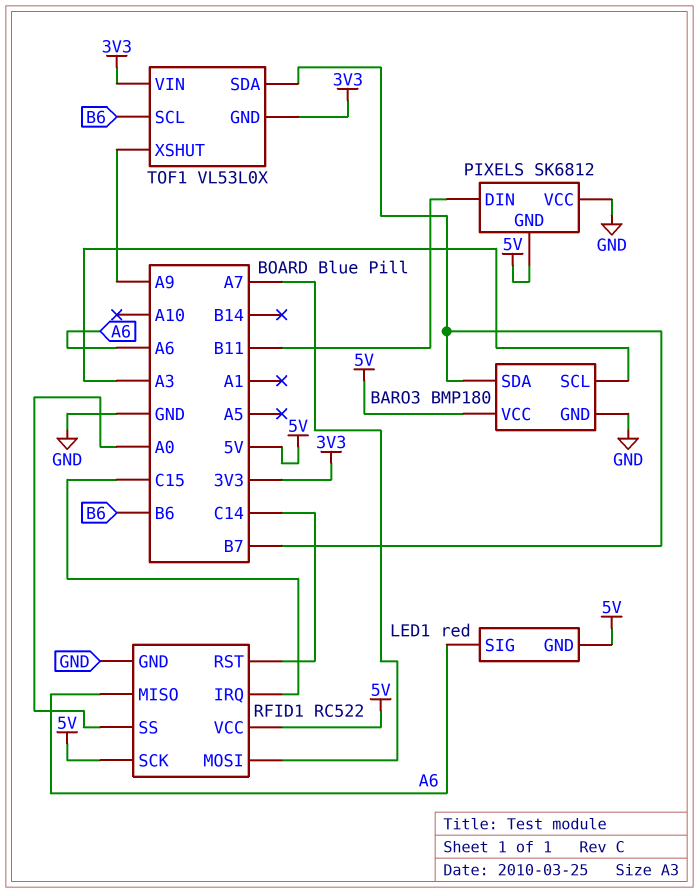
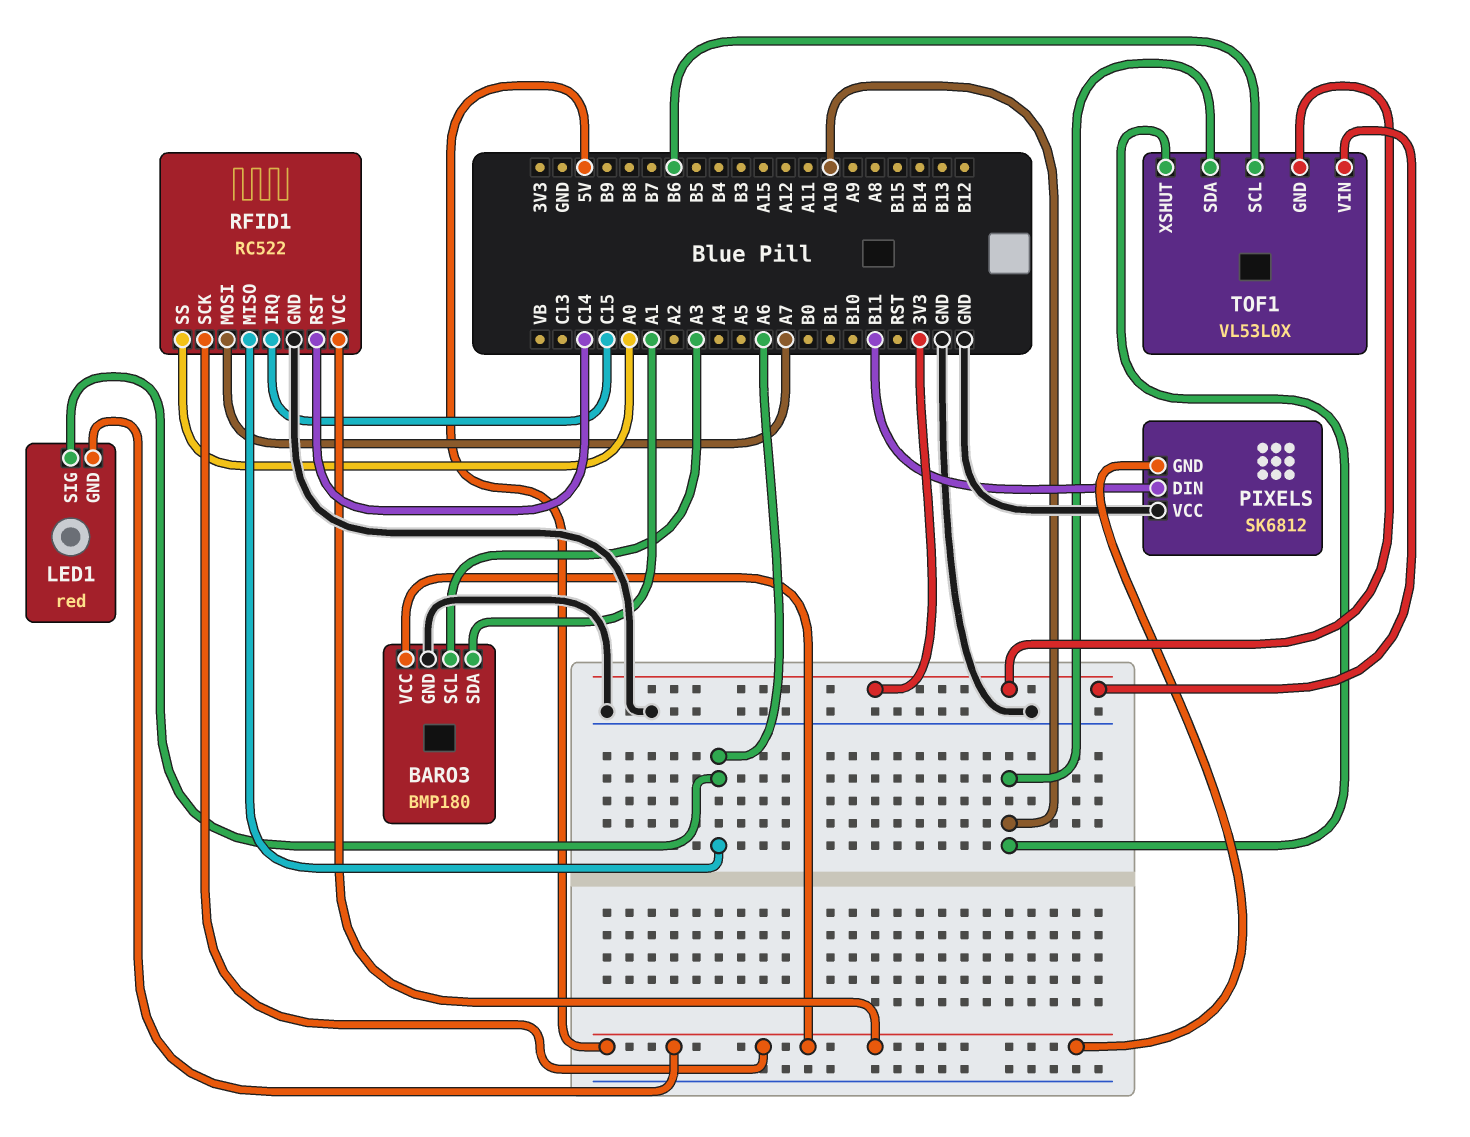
BARO3 pin SDA: B7 -> A1
TOF1 pin SDA: B7 -> A10
TOF1 pin XSHUT: A9 -> A10

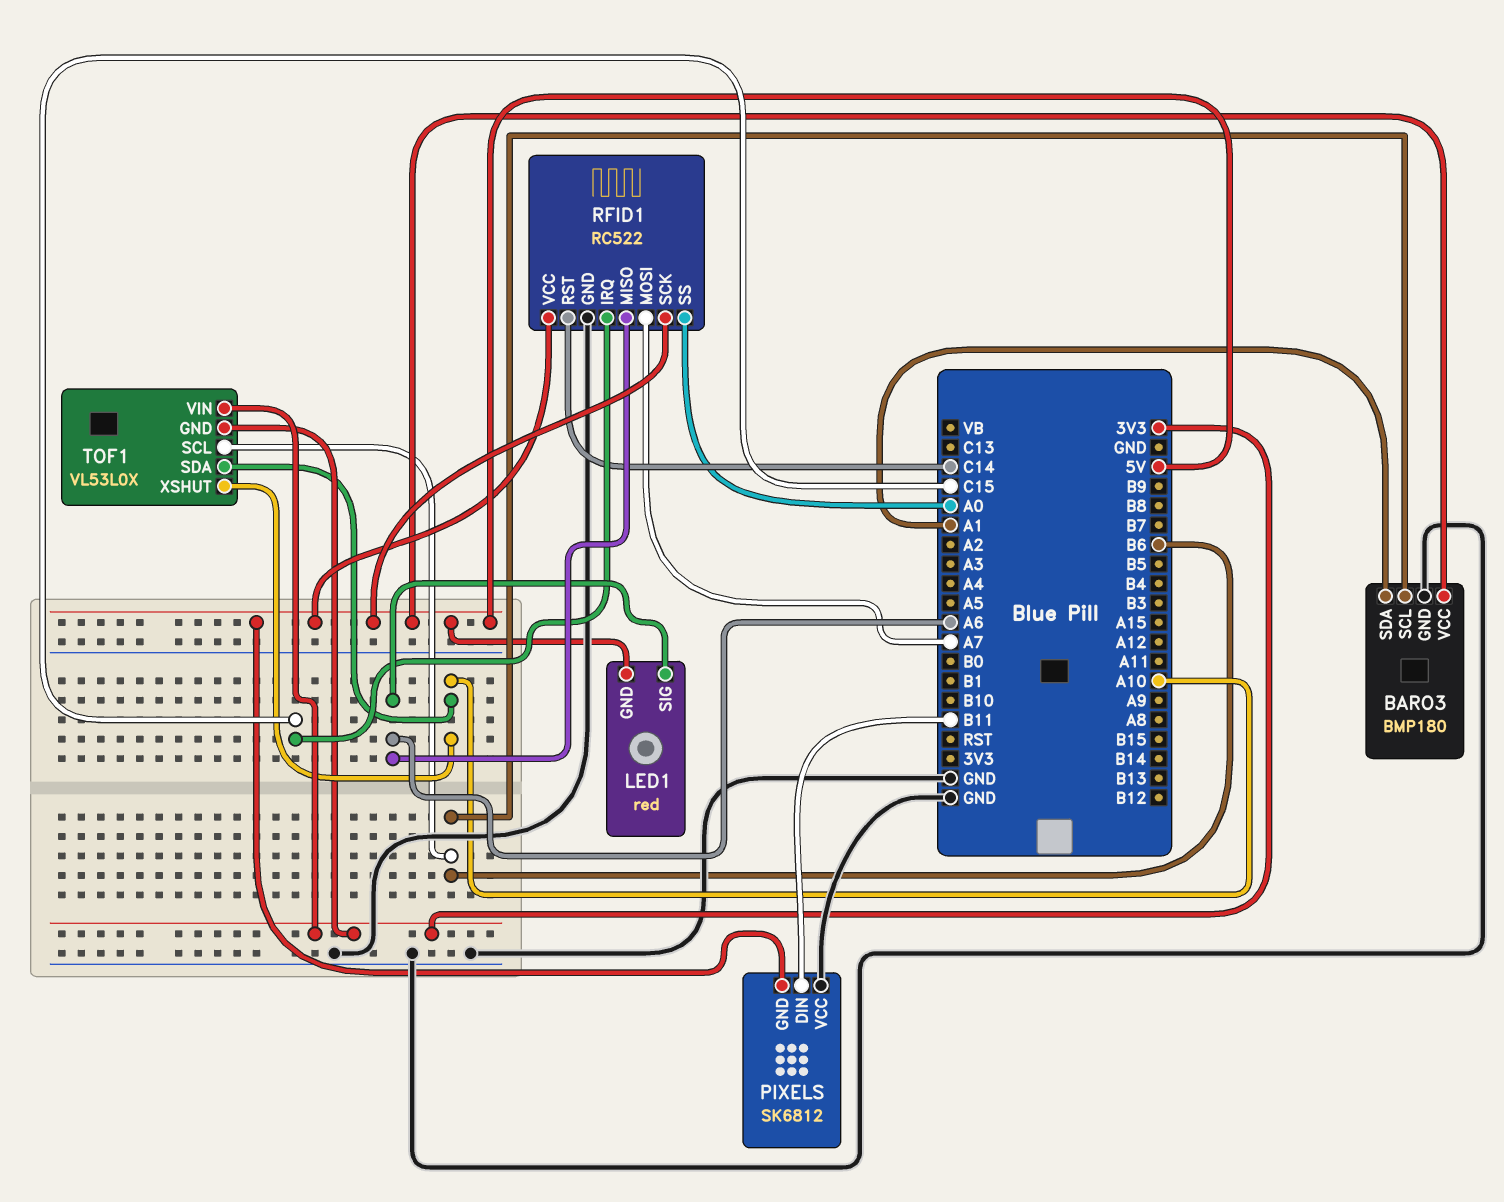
BARO3 pin SCL: A3 -> B6

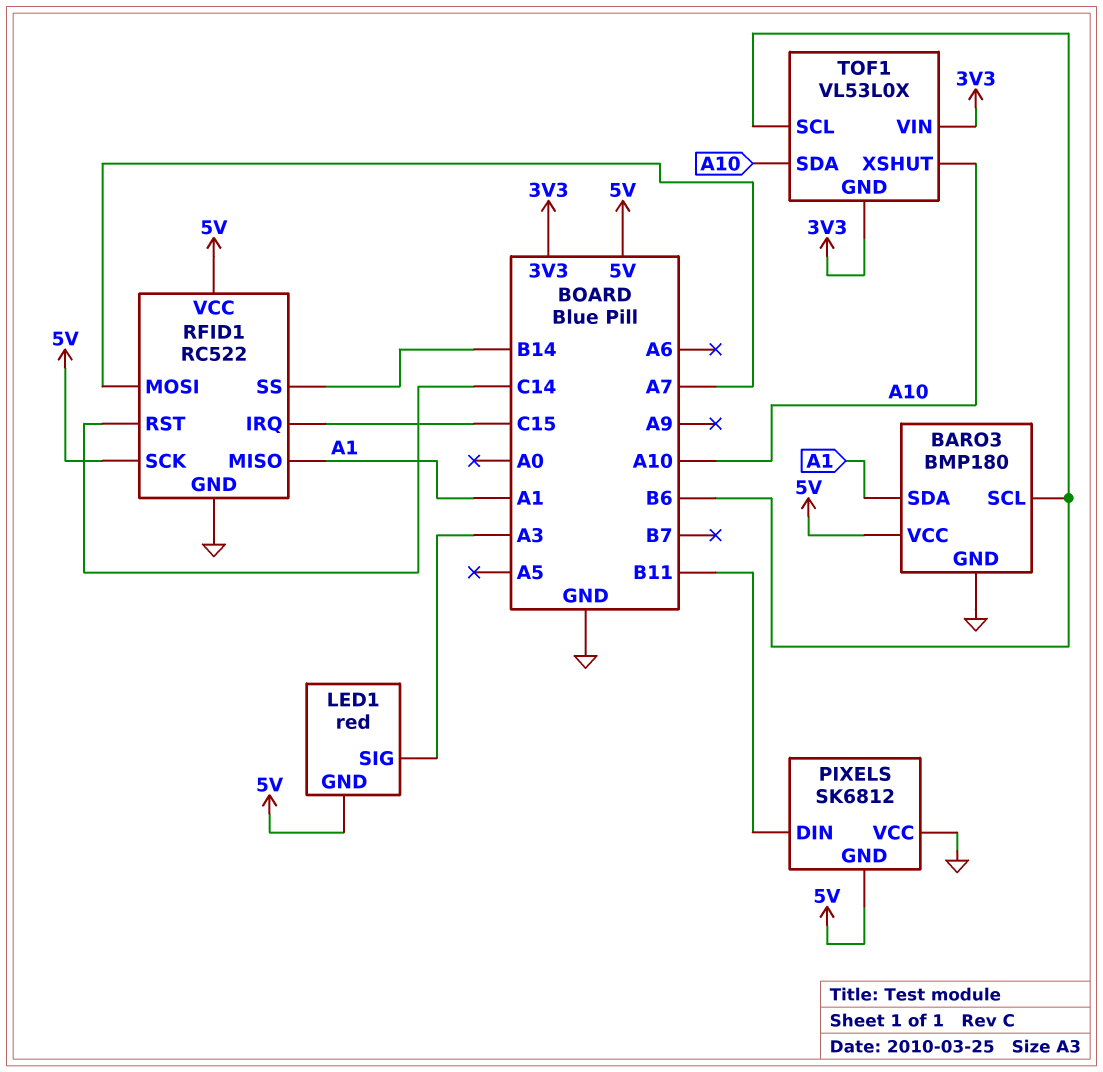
LED1 pin SIG: A6 -> A3
RFID1 pin MISO: A6 -> A1
RFID1 pin SS: A0 -> B14

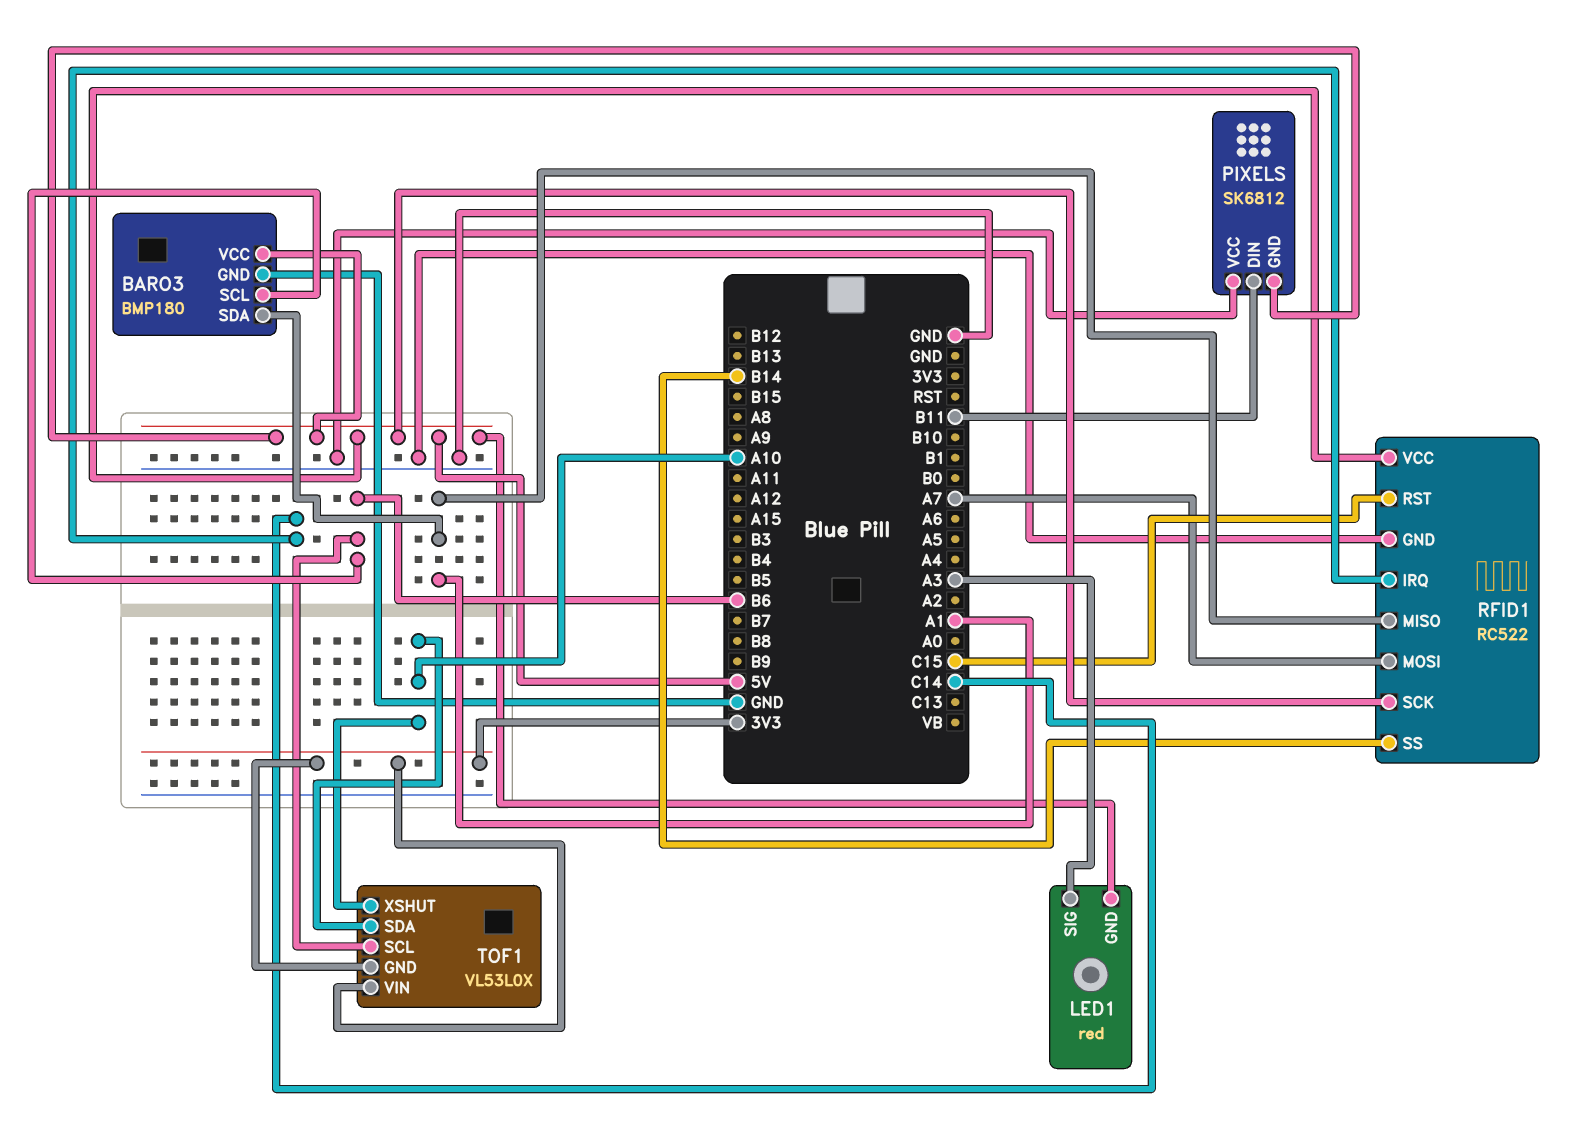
RFID1 pin IRQ: C15 -> C14
RFID1 pin RST: C14 -> C15

